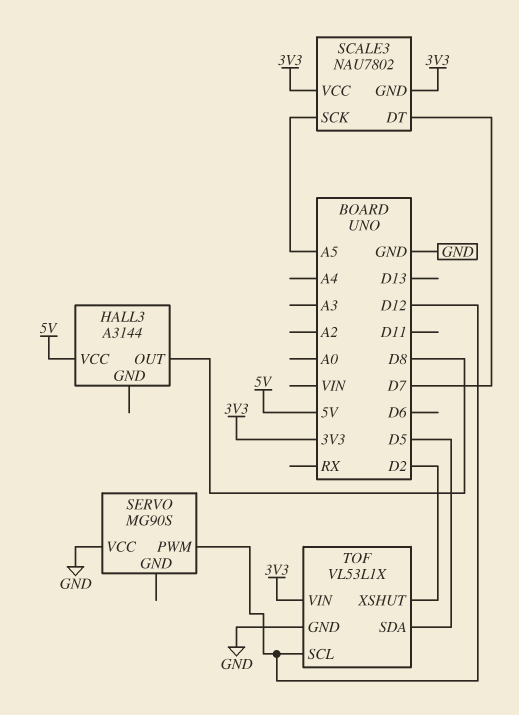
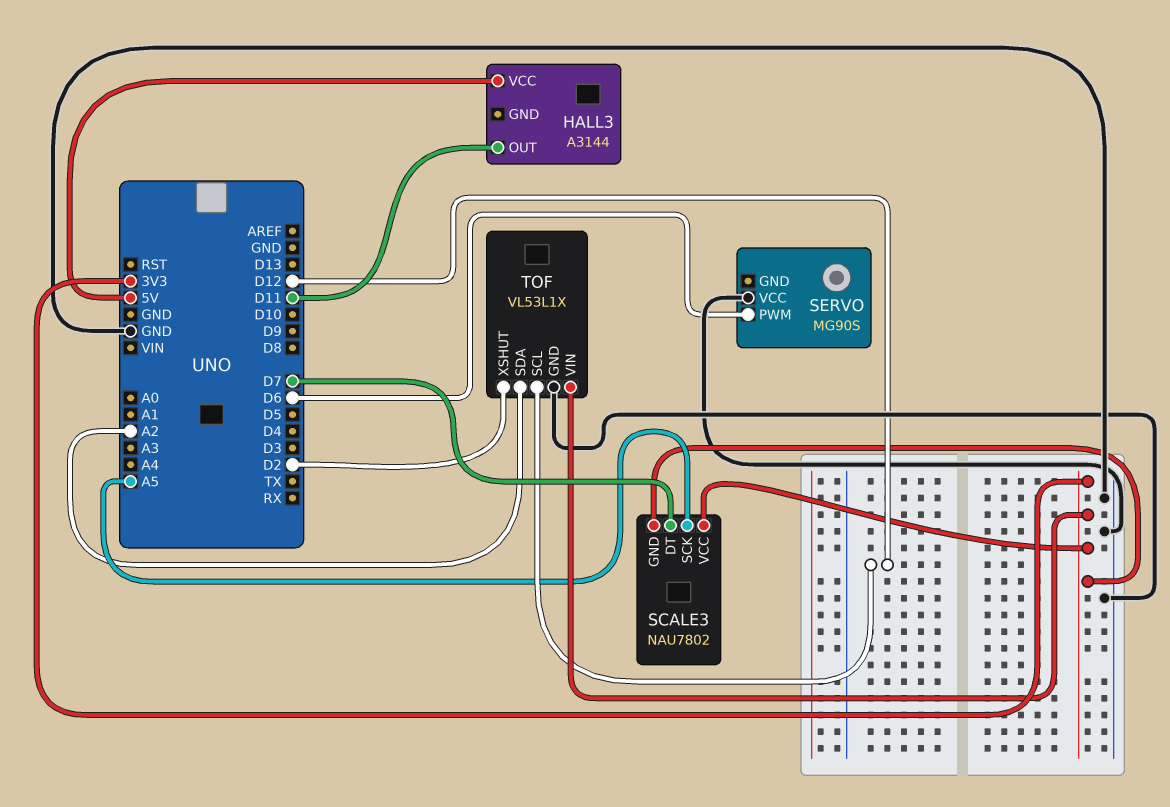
HALL3 pin OUT: D8 -> D11
SERVO pin PWM: D12 -> D6
TOF pin SDA: D5 -> A2

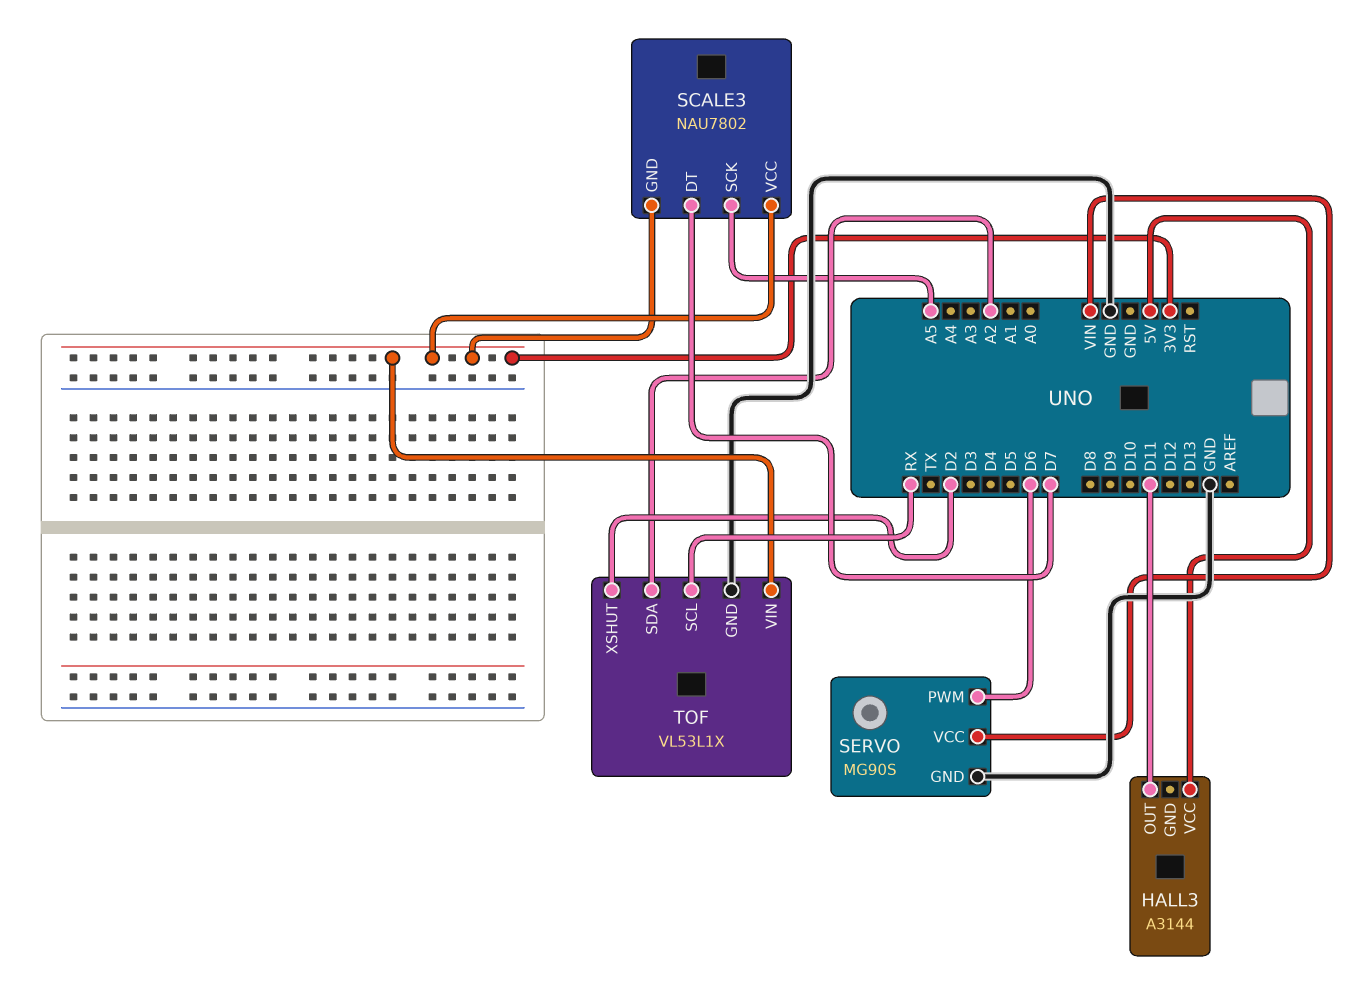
SERVO pin GND: none -> GND
SERVO pin VCC: GND -> VIN
TOF pin SCL: D12 -> RX

